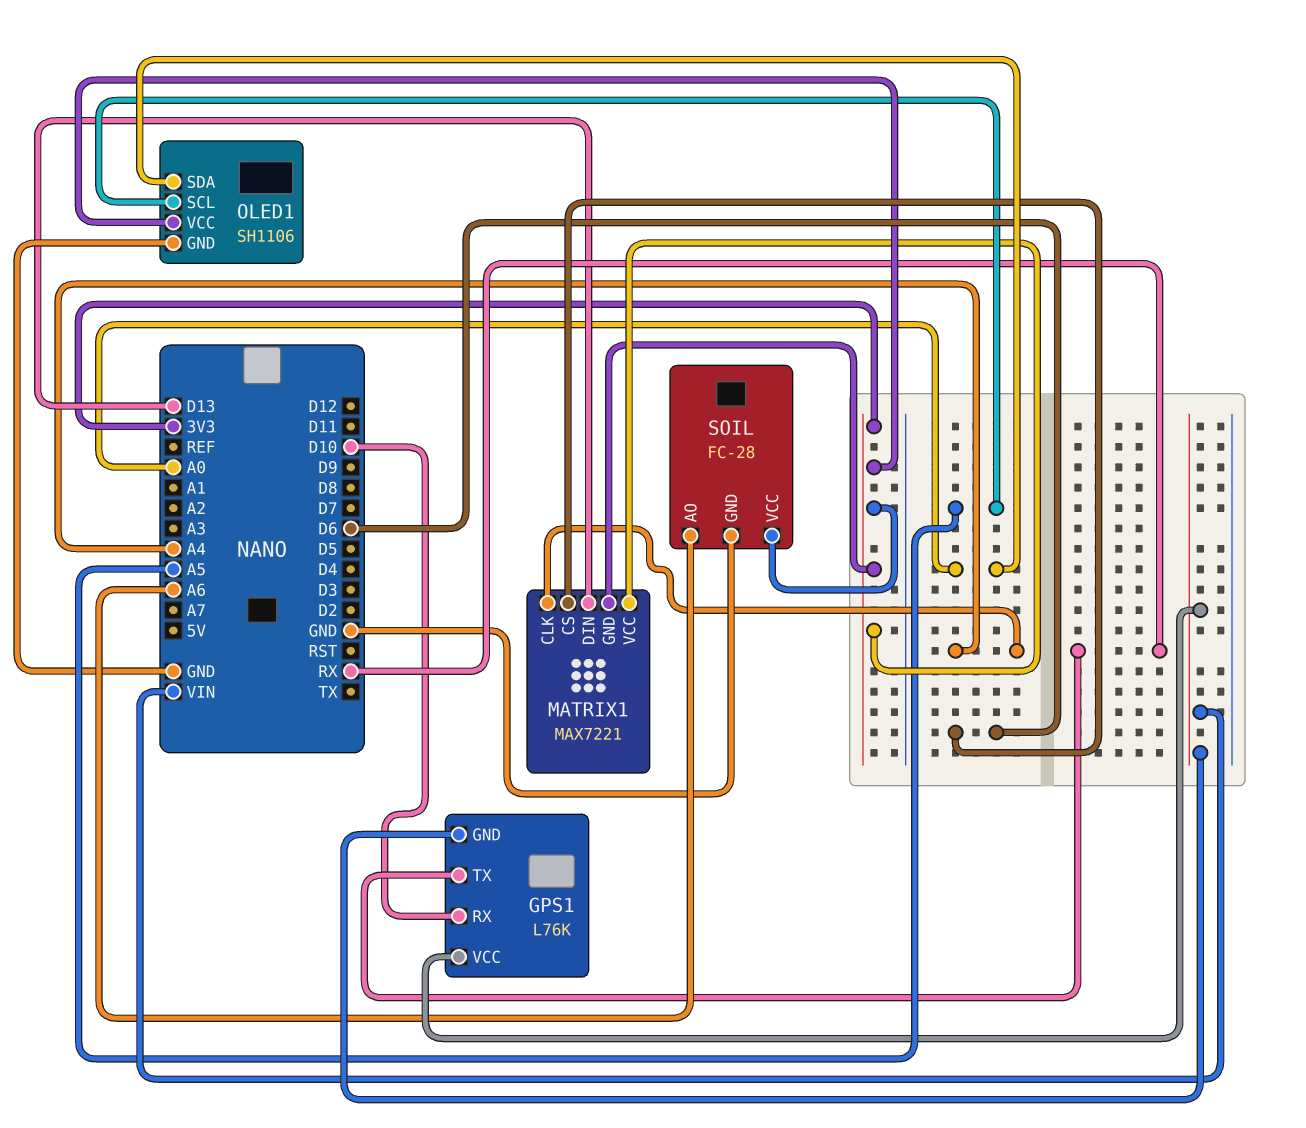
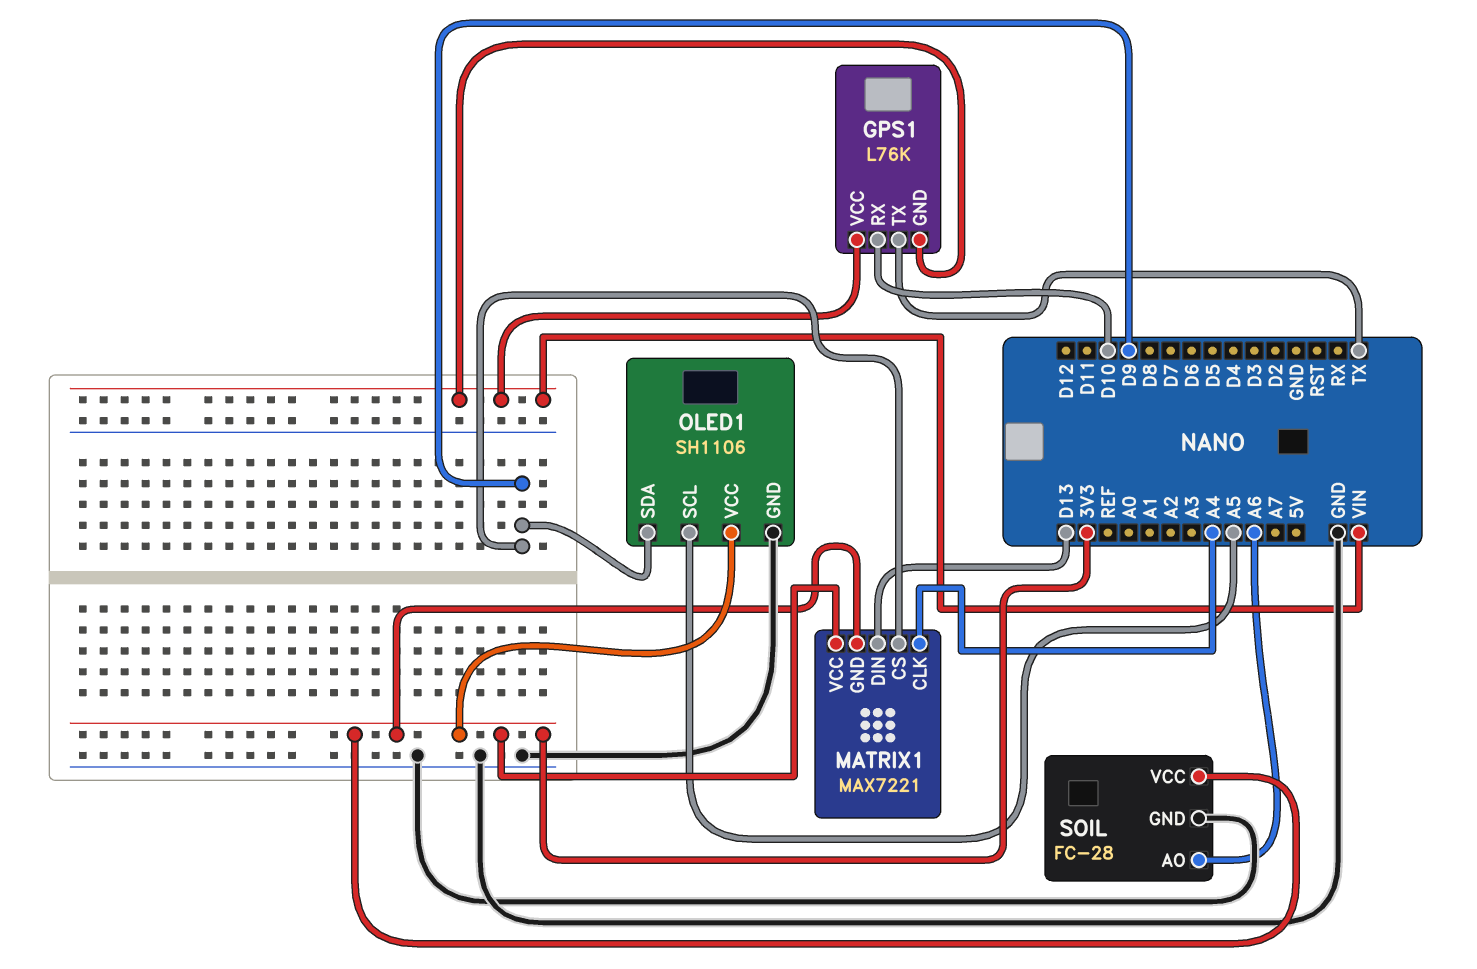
GPS1 pin TX: RX -> TX
MATRIX1 pin CS: D6 -> D9
OLED1 pin SDA: A0 -> D9

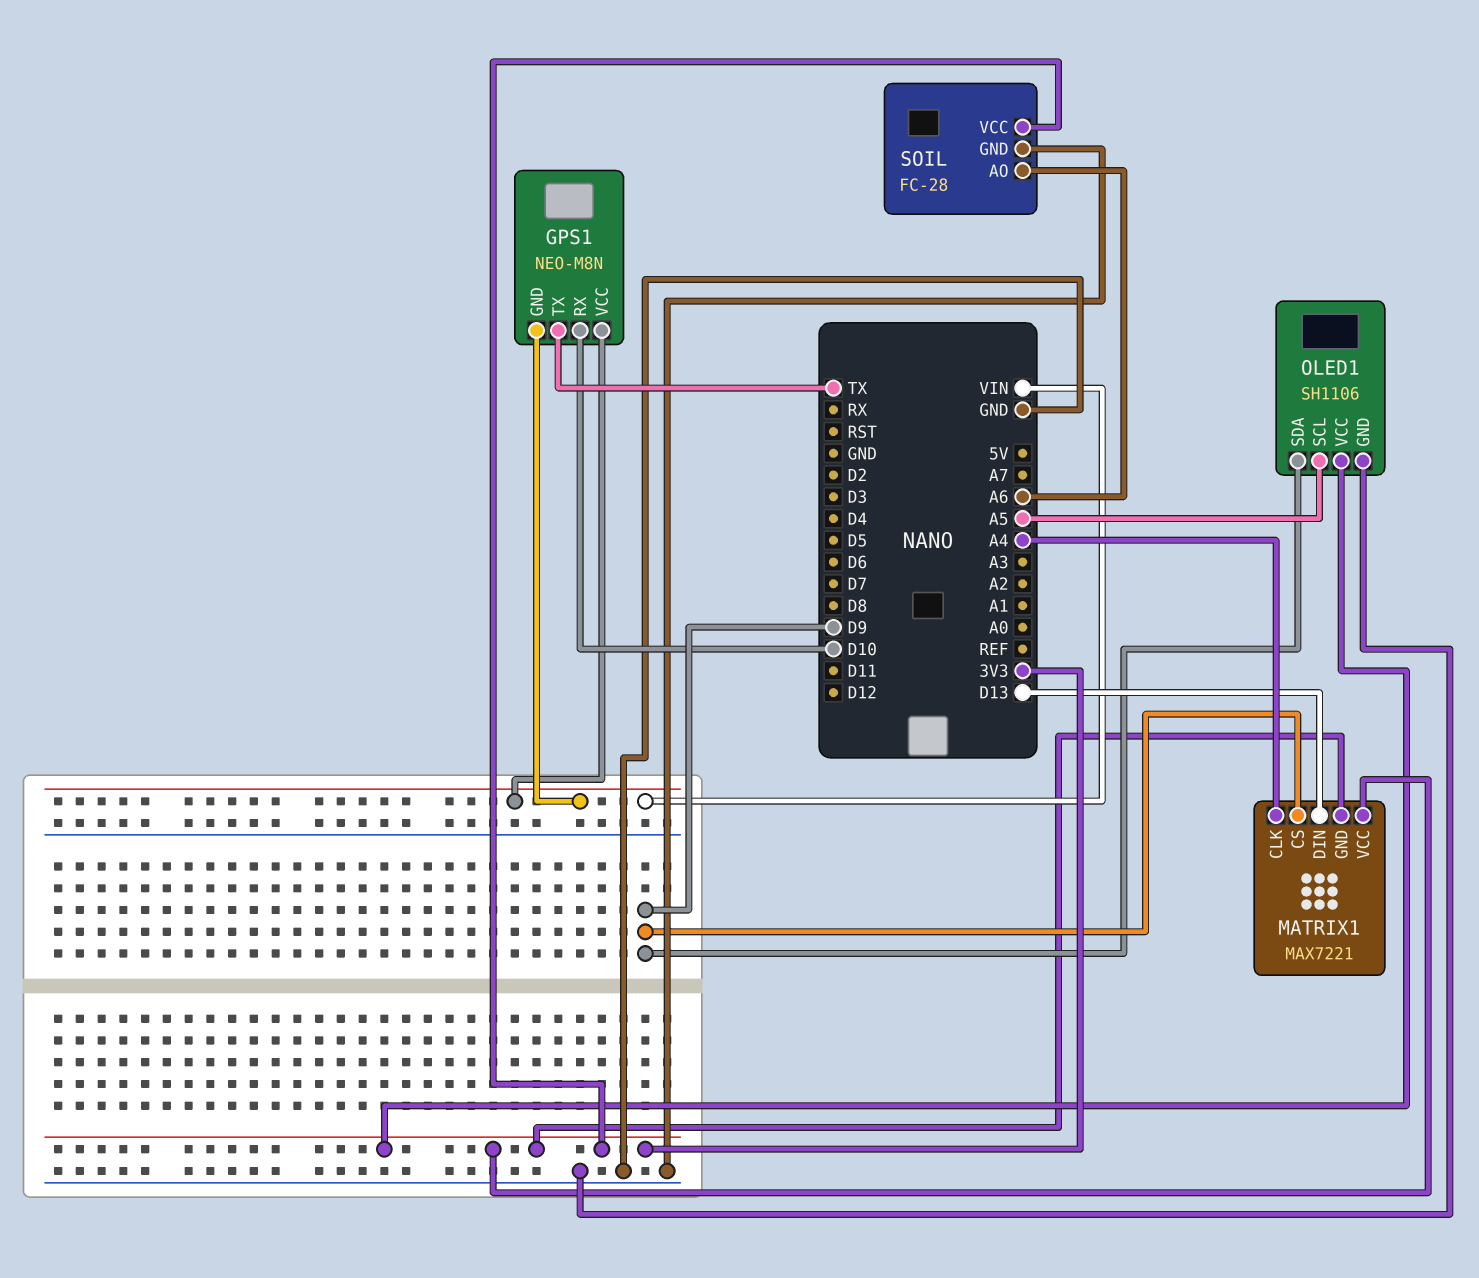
GPS1: L76K -> NEO-M8N

